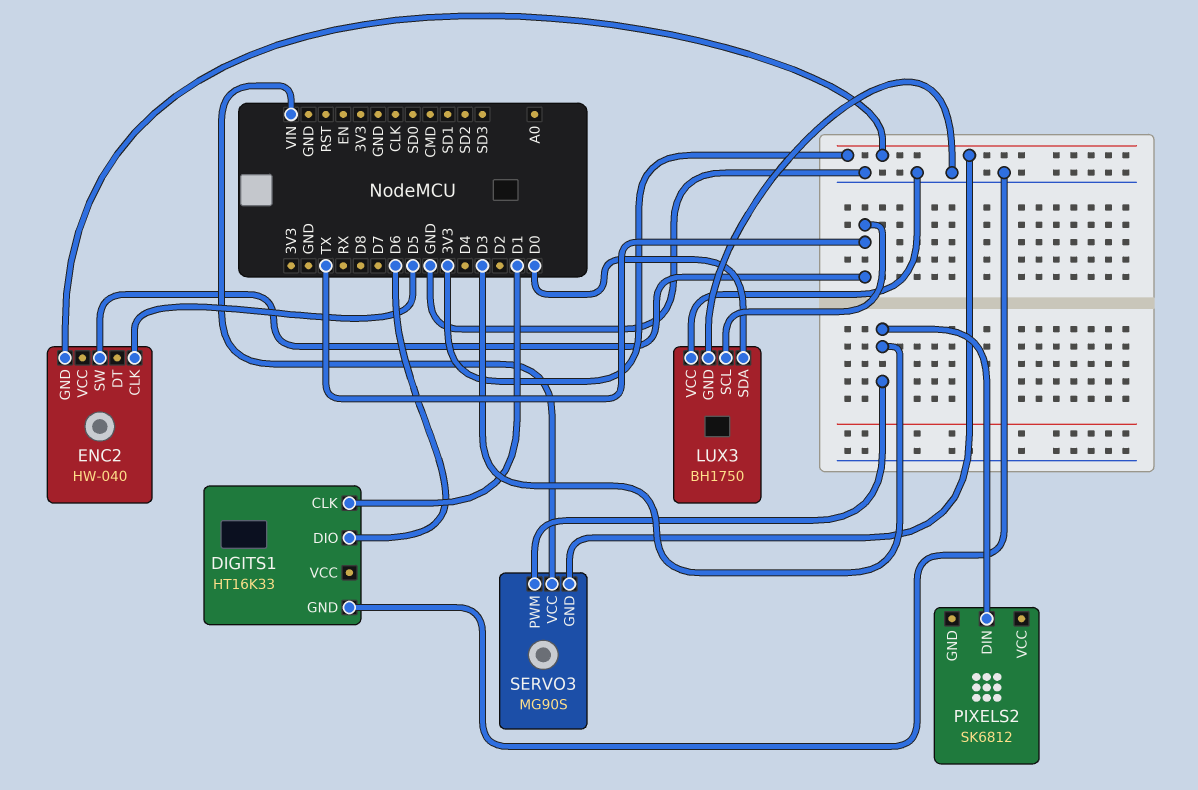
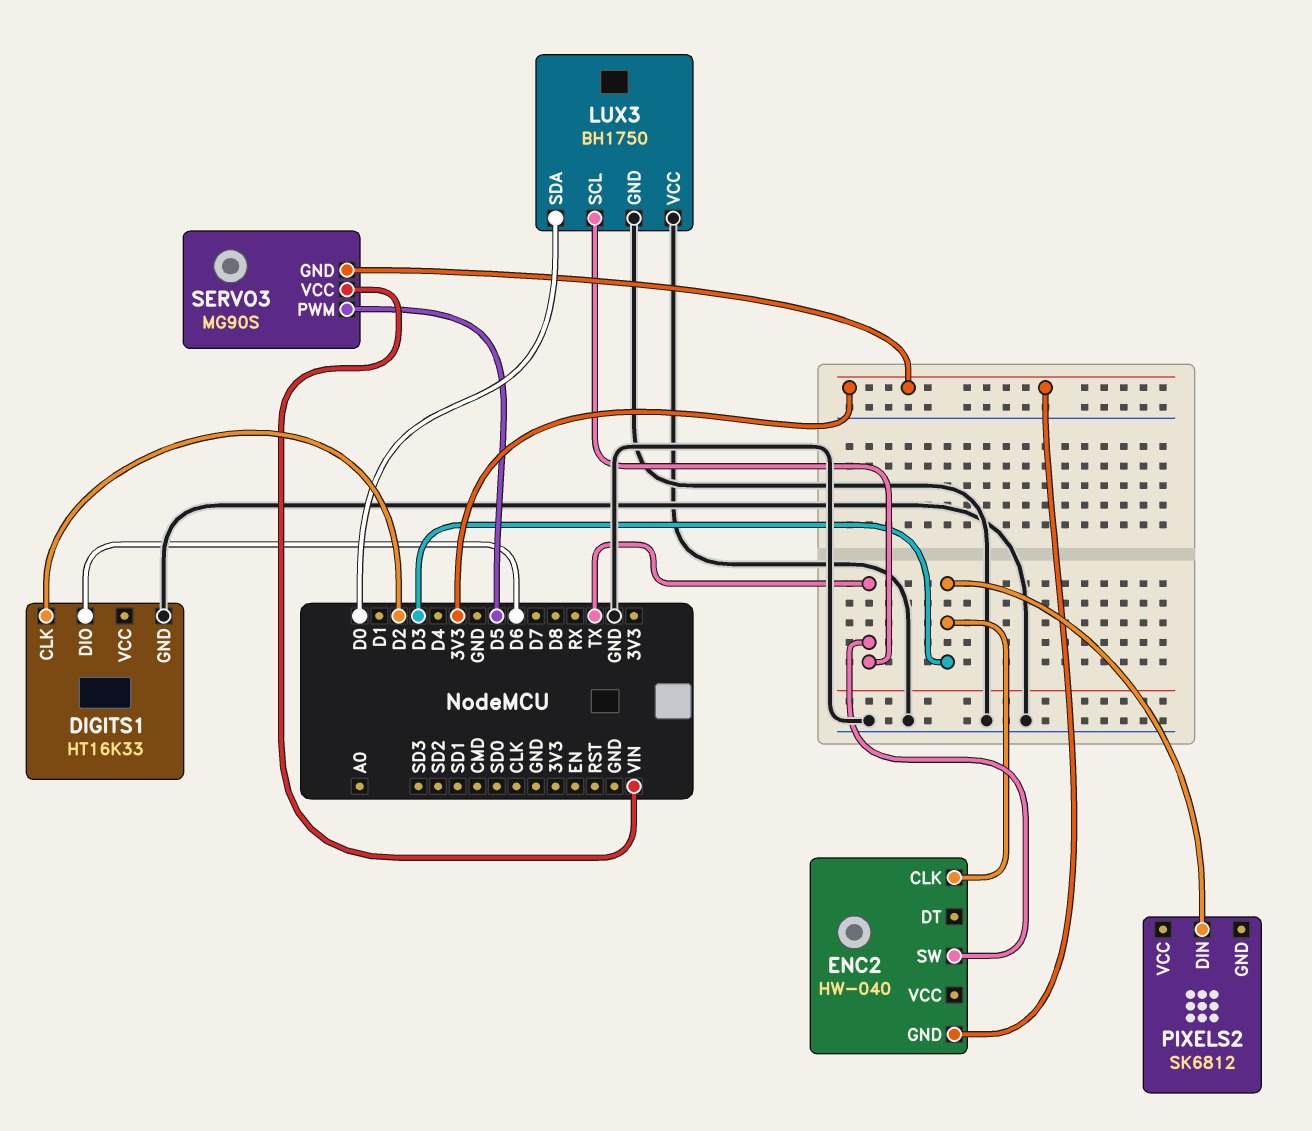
DIGITS1 pin CLK: D1 -> D2
ENC2 pin CLK: D5 -> D3
SERVO3 pin PWM: D3 -> D5

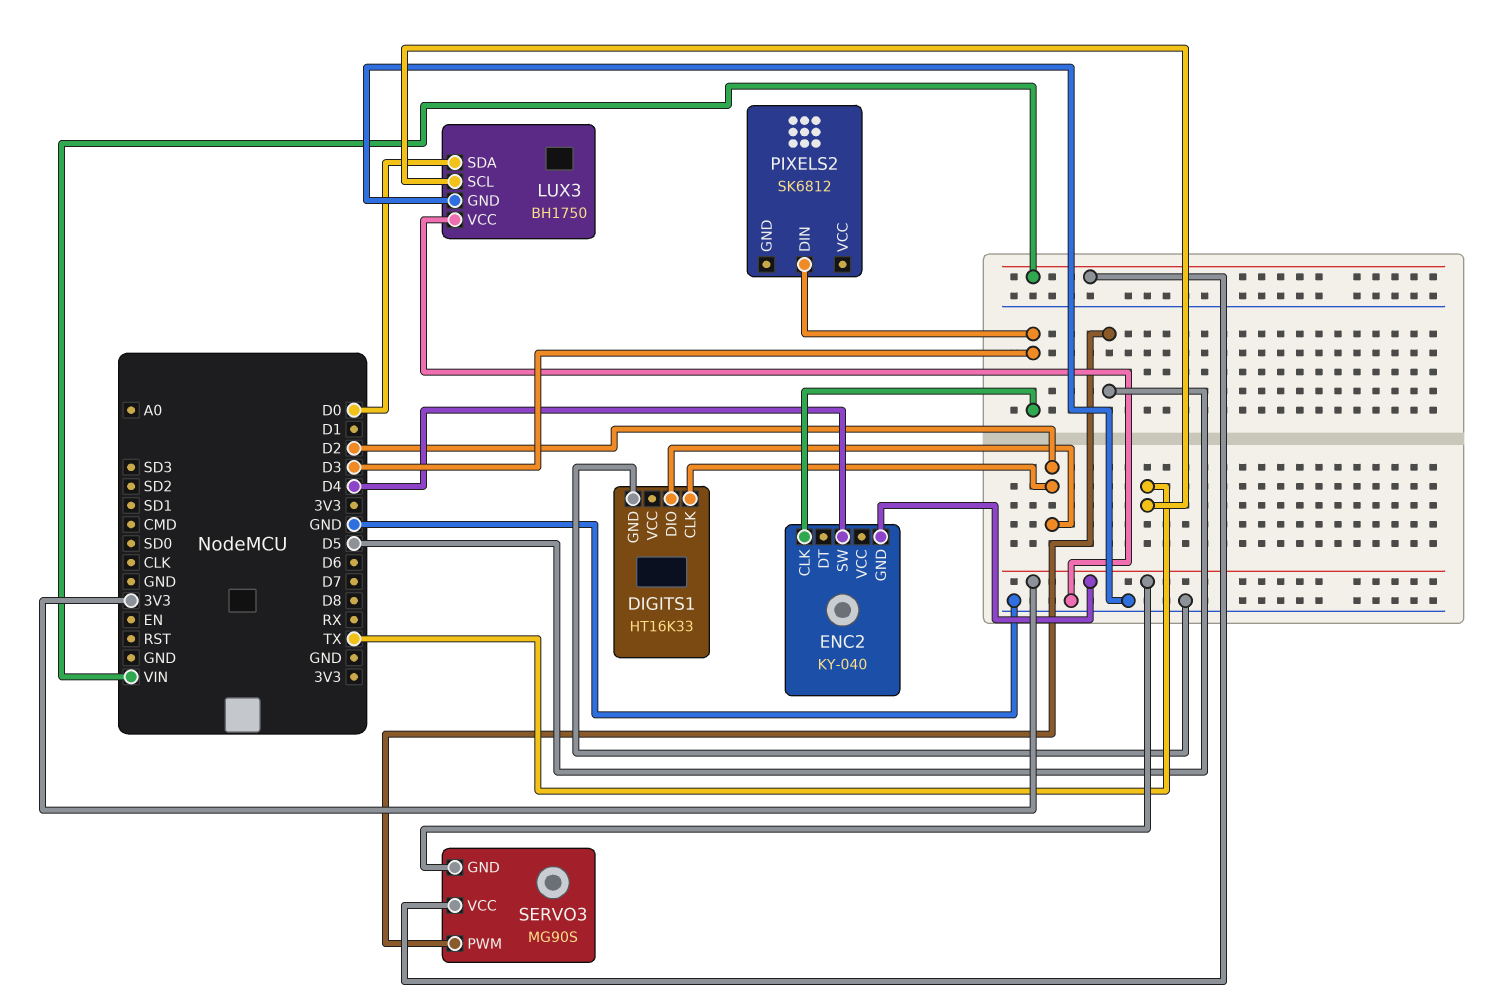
DIGITS1 pin DIO: D6 -> D2
ENC2: HW-040 -> KY-040
ENC2 pin SW: TX -> D4

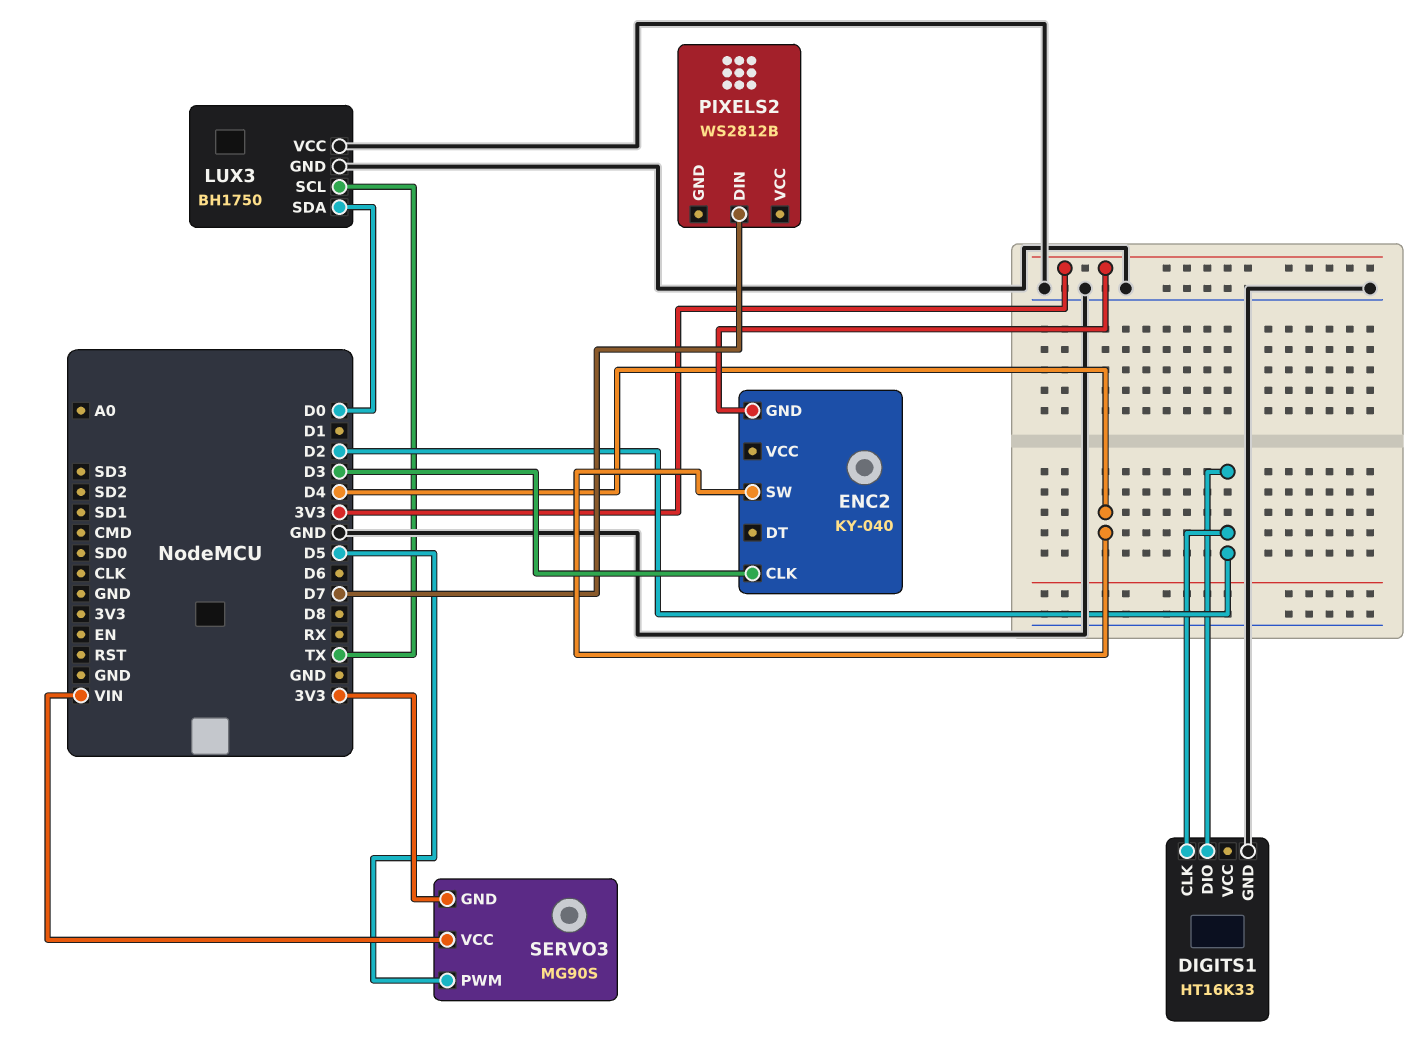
PIXELS2: SK6812 -> WS2812B
PIXELS2 pin DIN: D3 -> D7

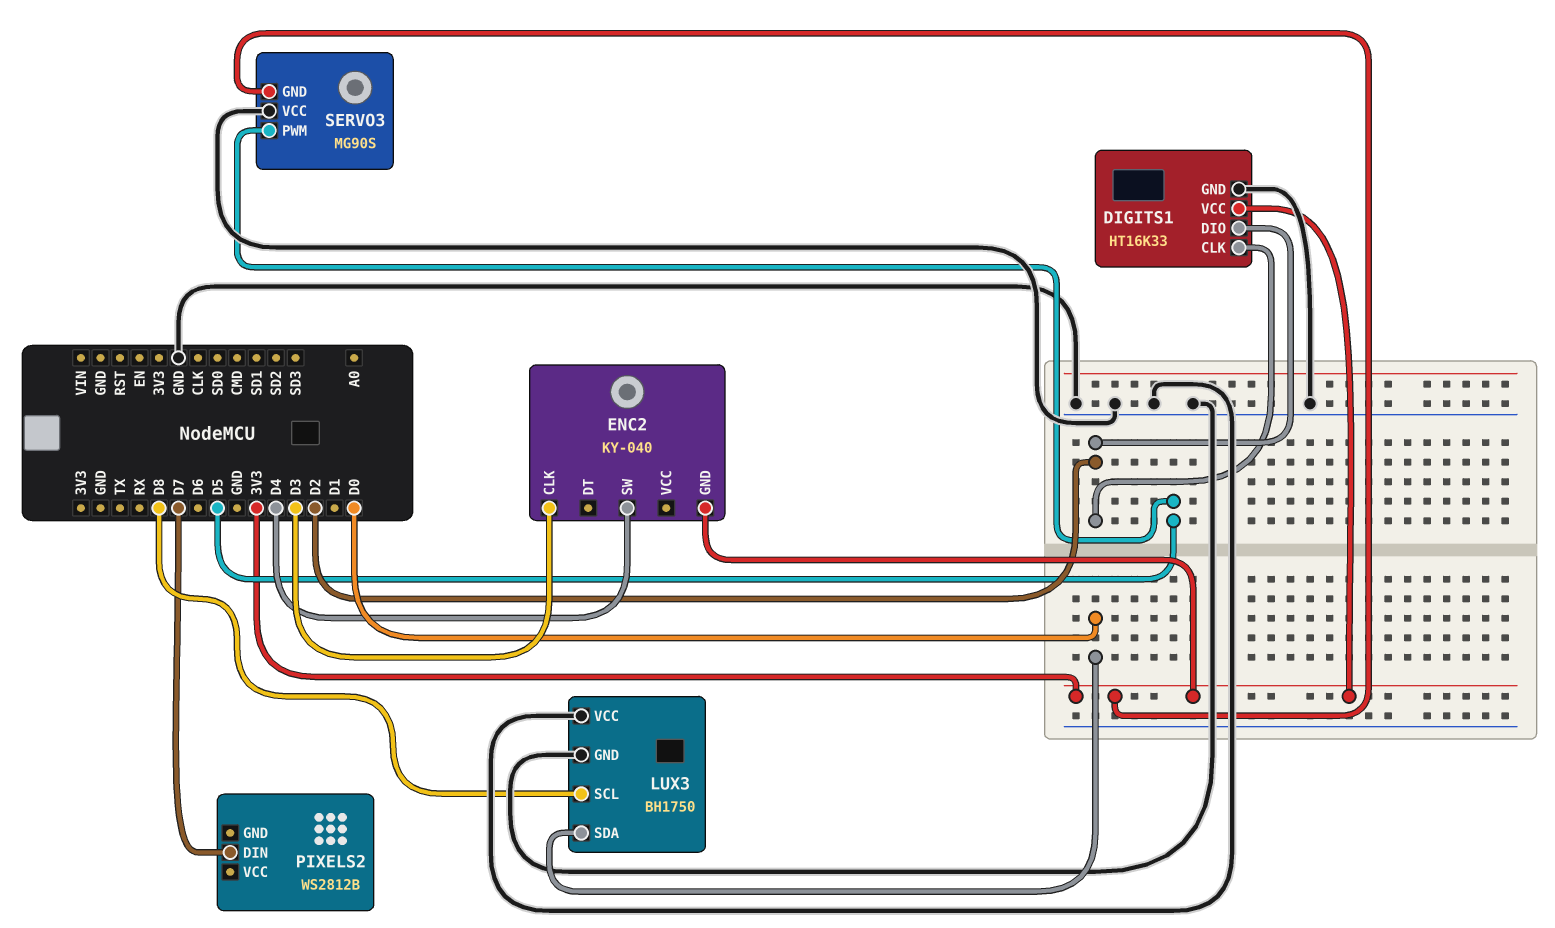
DIGITS1 pin VCC: none -> 3V3
LUX3 pin SCL: TX -> D8
SERVO3 pin VCC: VIN -> GND

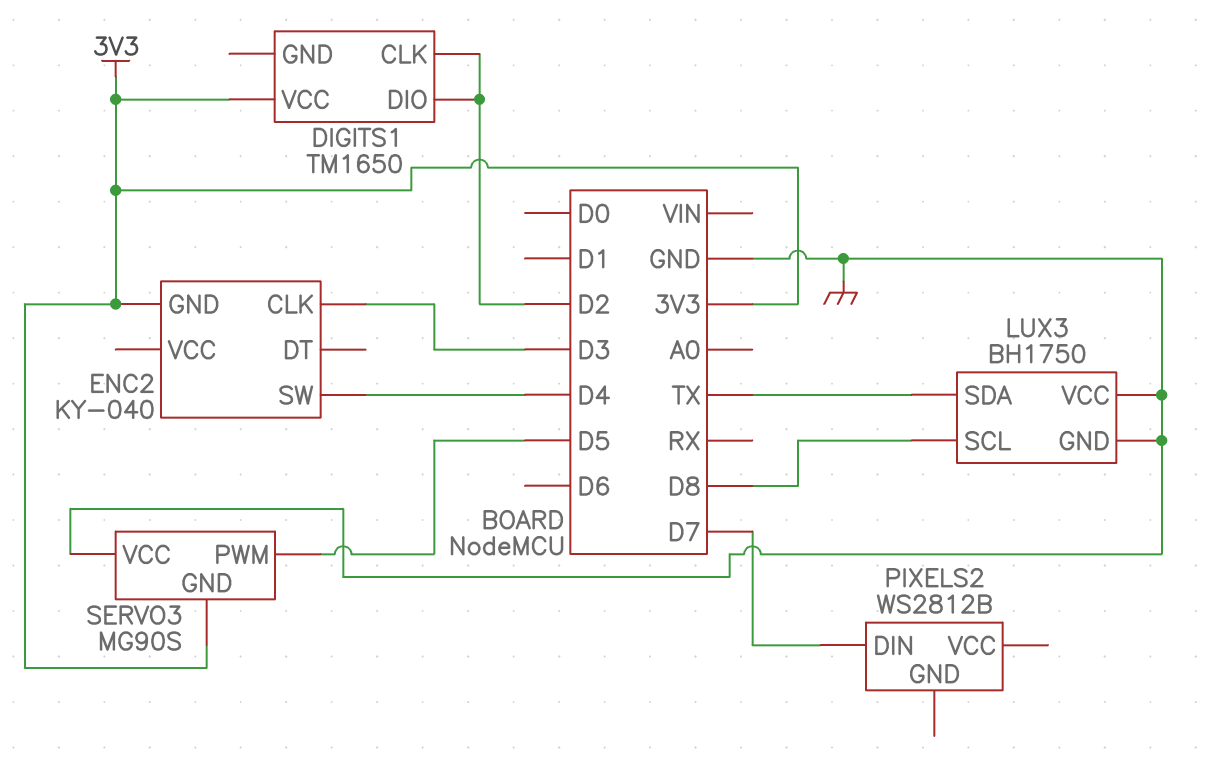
DIGITS1: HT16K33 -> TM1650
DIGITS1 pin GND: GND -> none
LUX3 pin SDA: D0 -> TX

